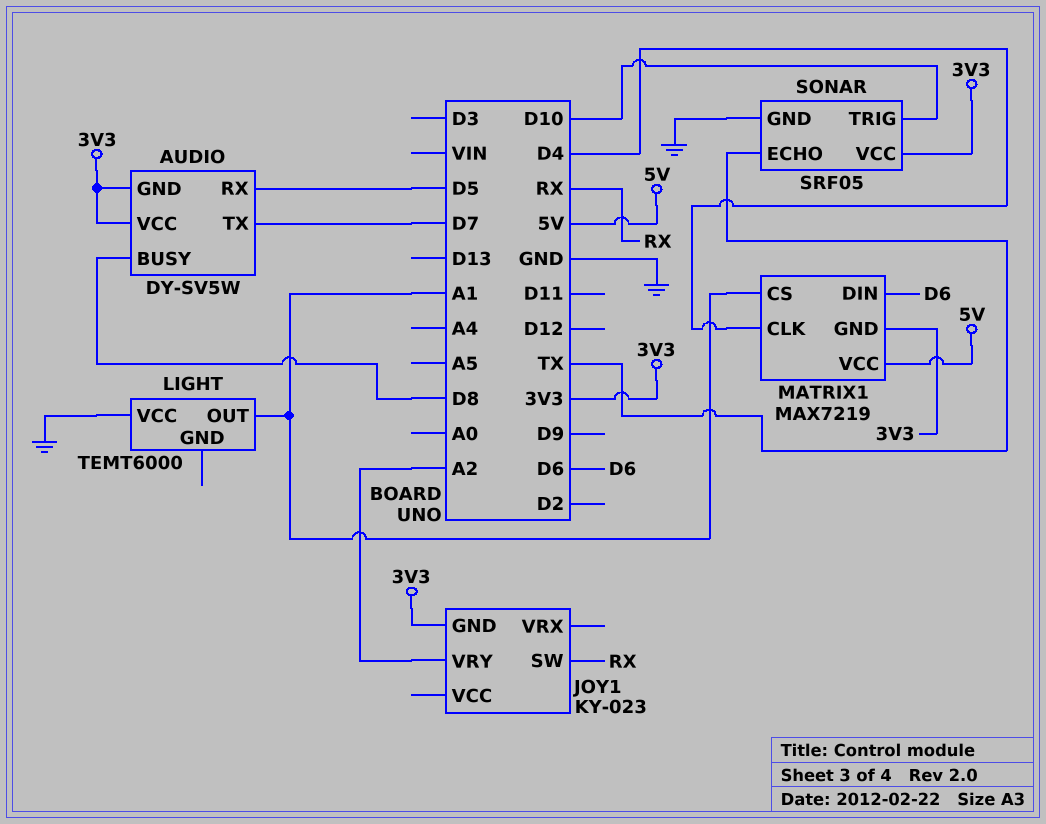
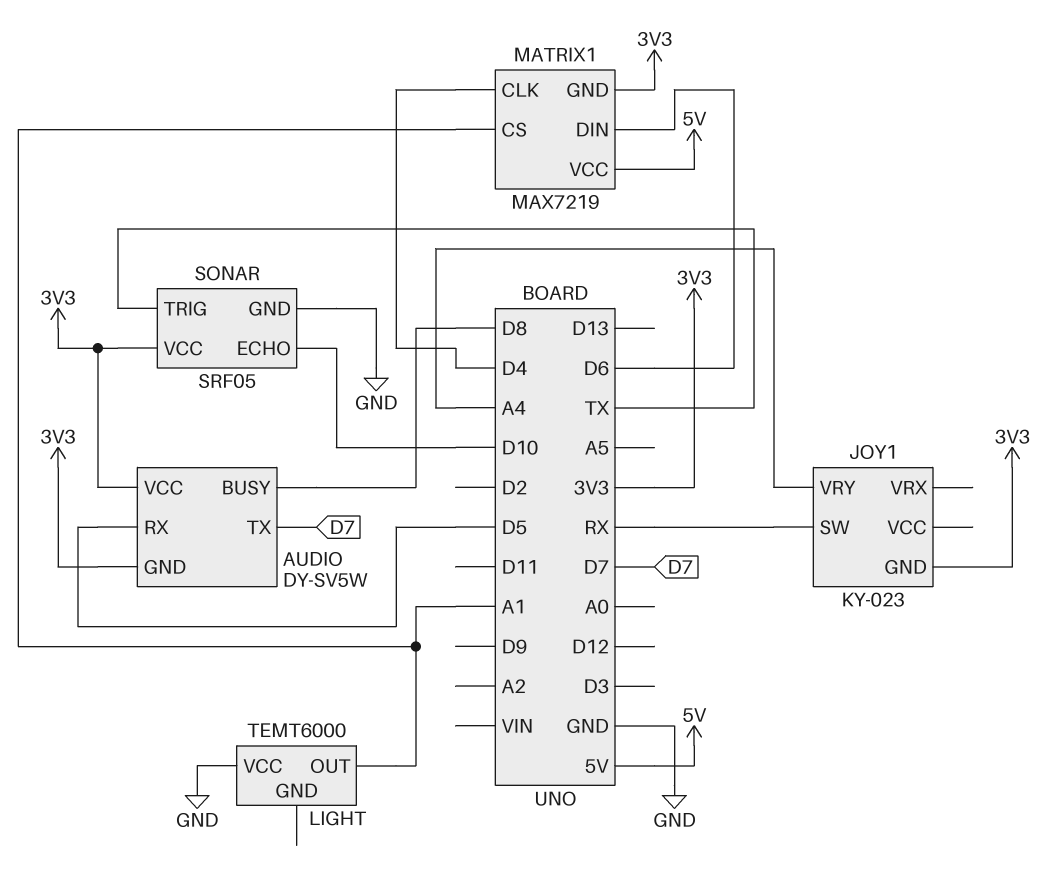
JOY1 pin VRY: A2 -> A4
SONAR pin ECHO: TX -> D10
SONAR pin TRIG: D10 -> TX

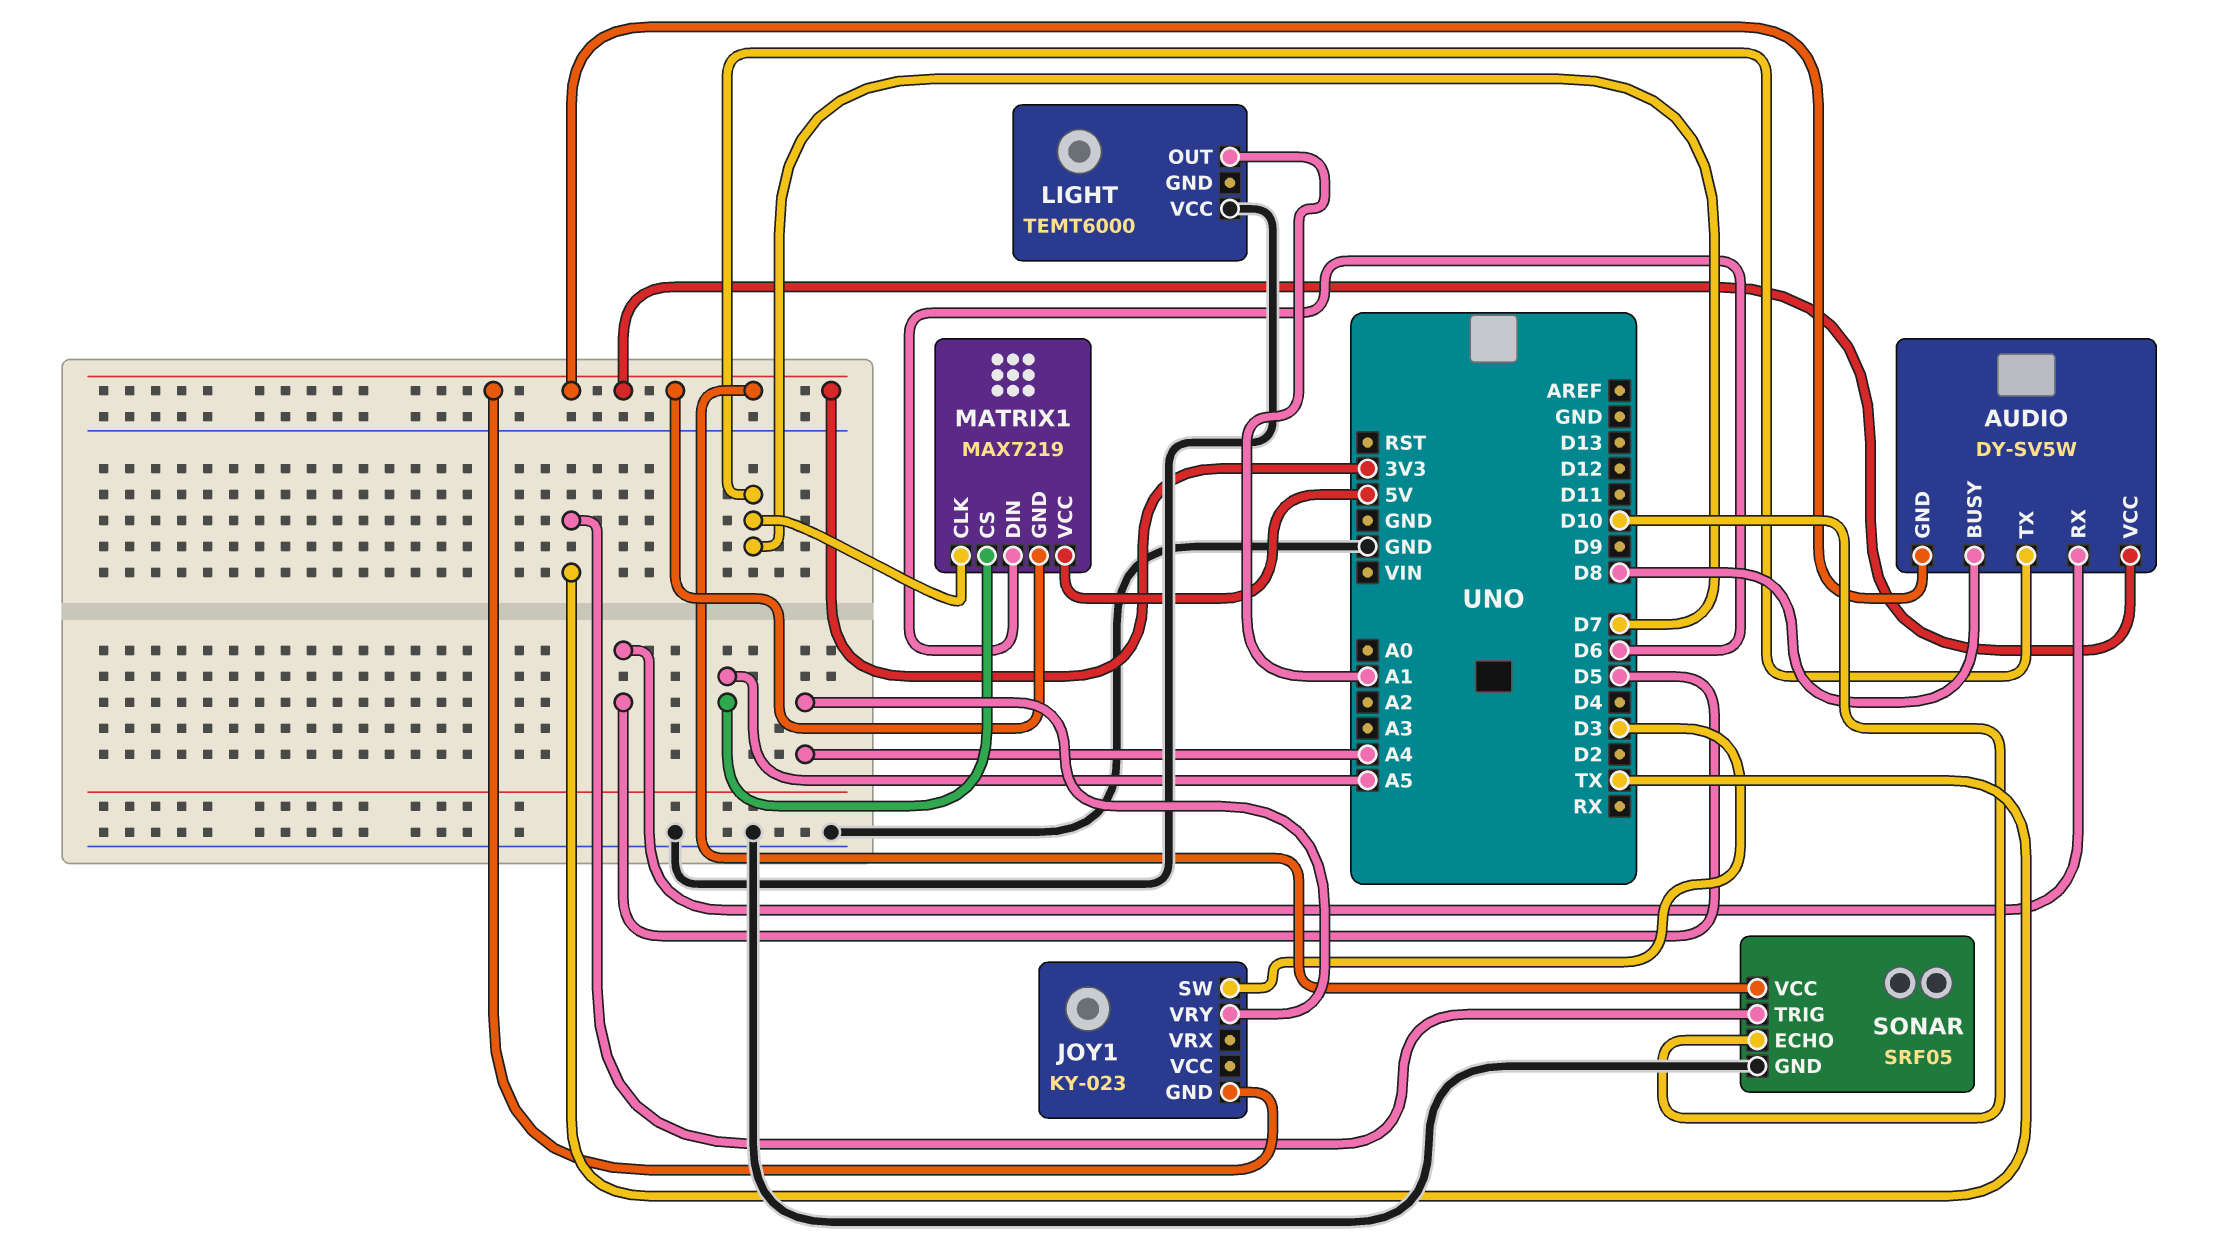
JOY1 pin SW: RX -> D3
MATRIX1 pin CLK: D4 -> D7
MATRIX1 pin CS: A1 -> A5

